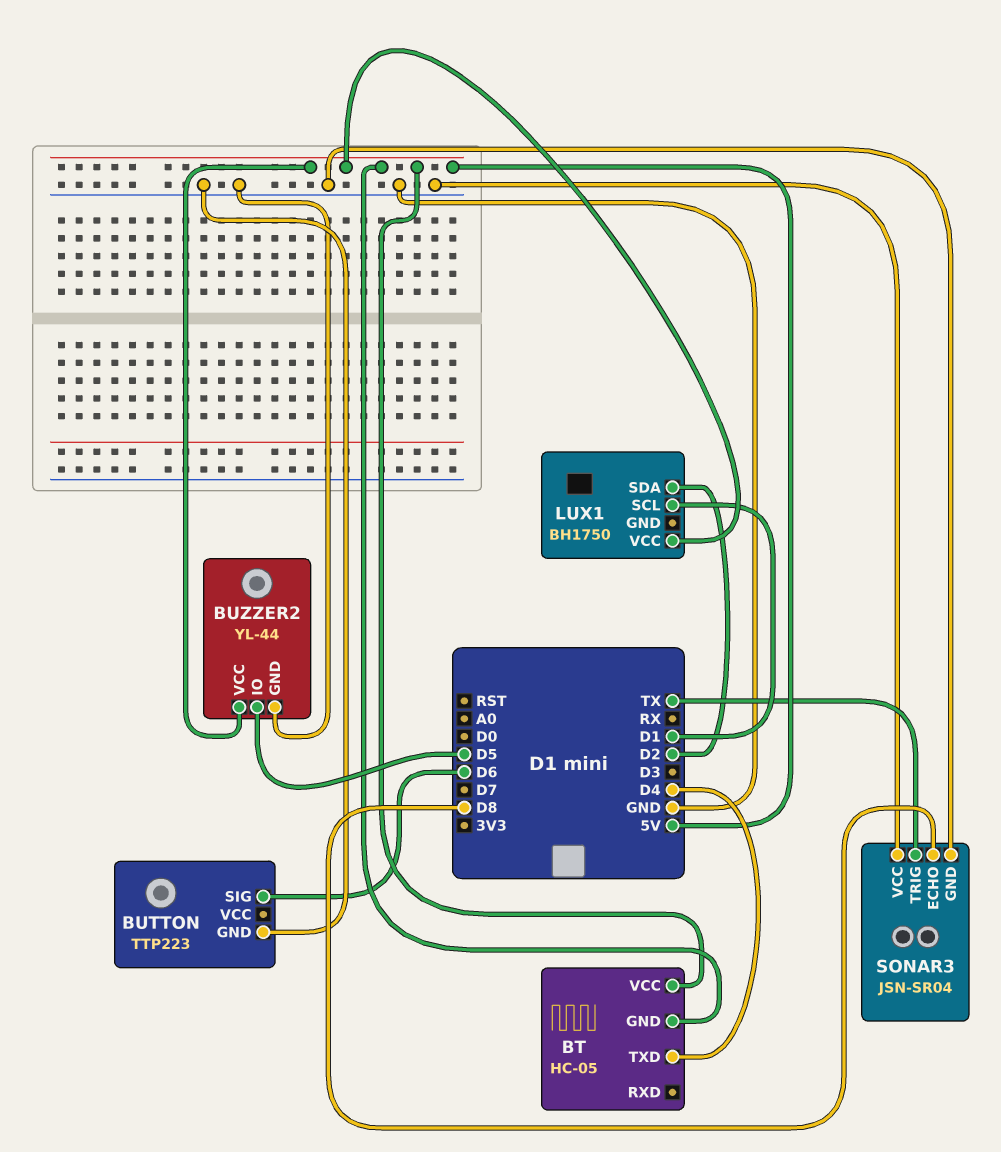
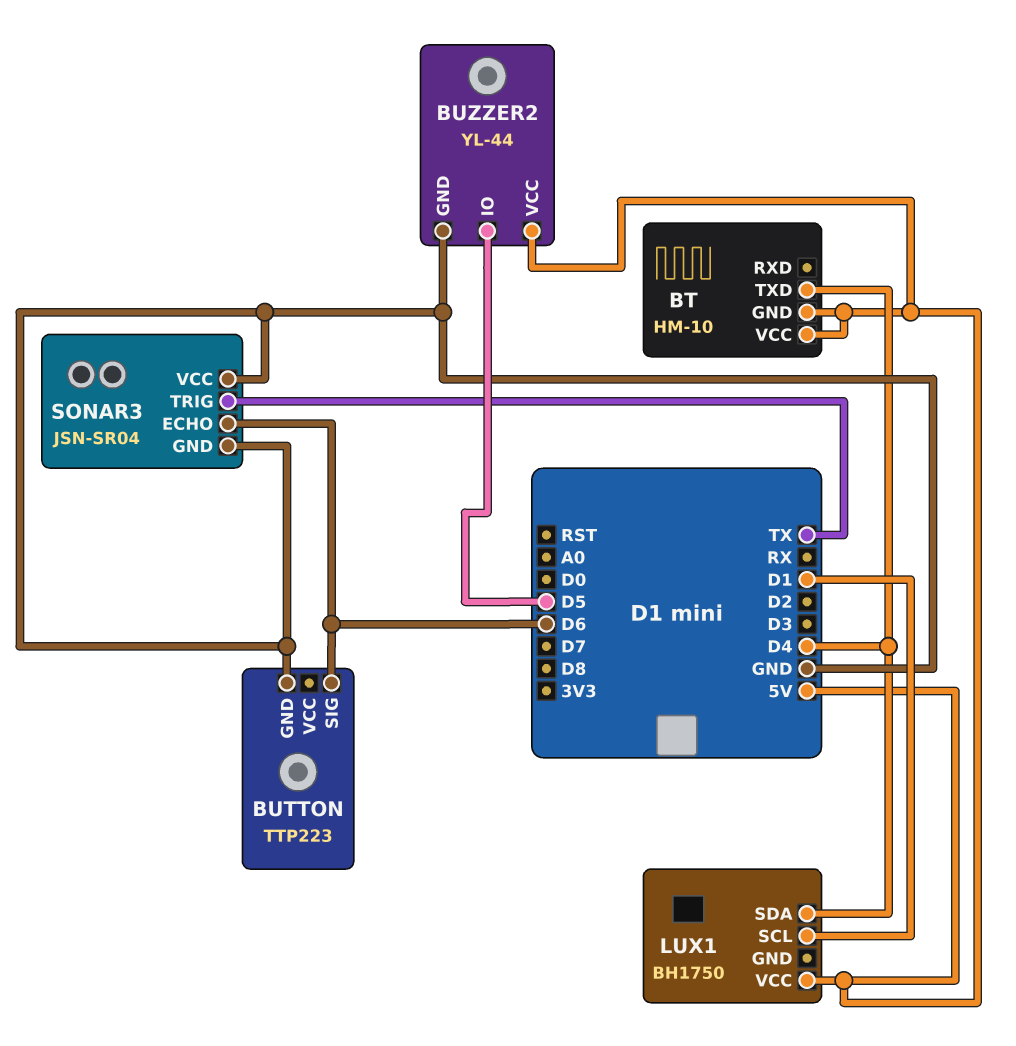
BT: HC-05 -> HM-10
LUX1 pin SDA: D2 -> D4
SONAR3 pin ECHO: D8 -> D6

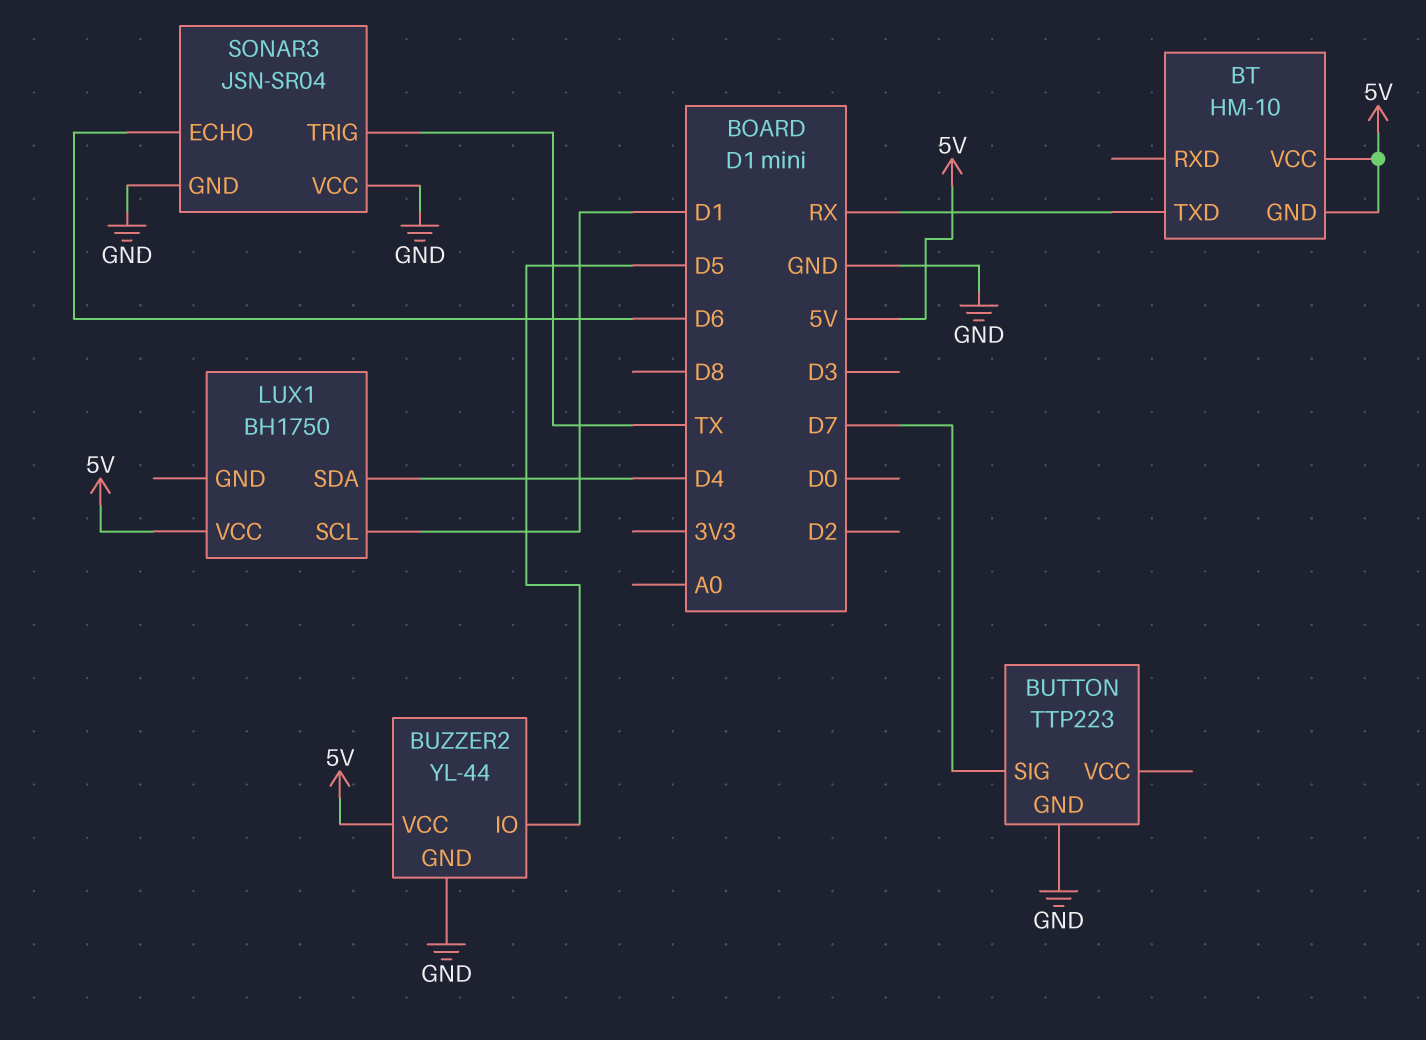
BT pin TXD: D4 -> RX
BUTTON pin SIG: D6 -> D7

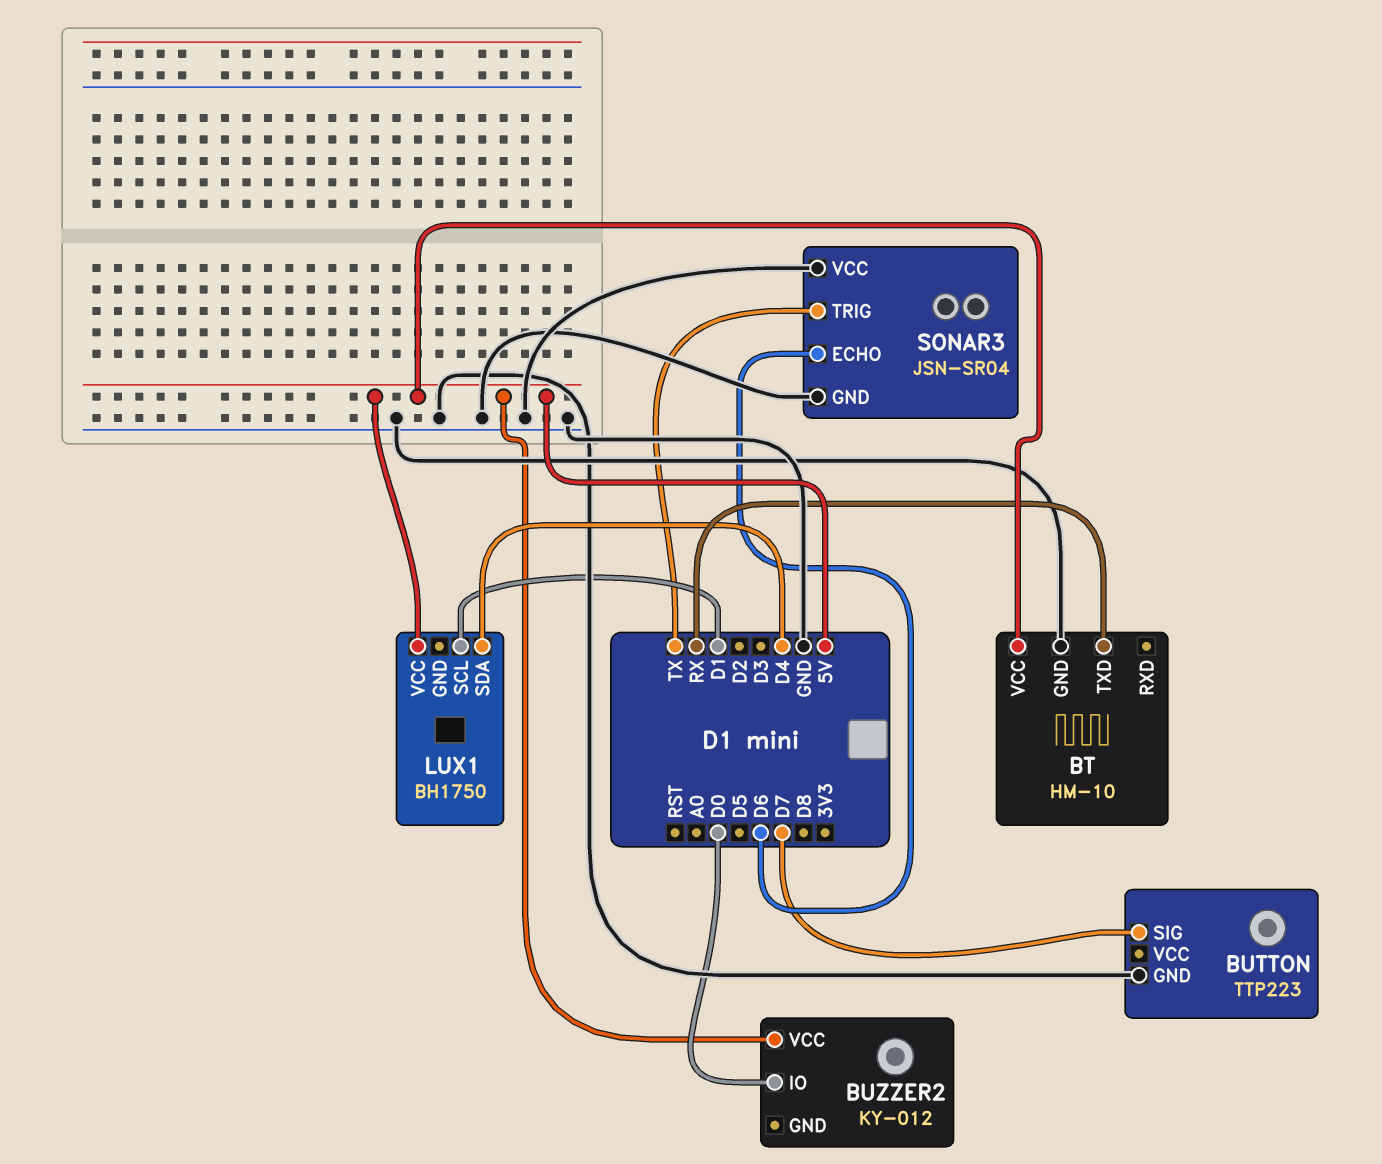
BT pin GND: 5V -> GND
BUZZER2: YL-44 -> KY-012
BUZZER2 pin GND: GND -> none
BUZZER2 pin IO: D5 -> D0

